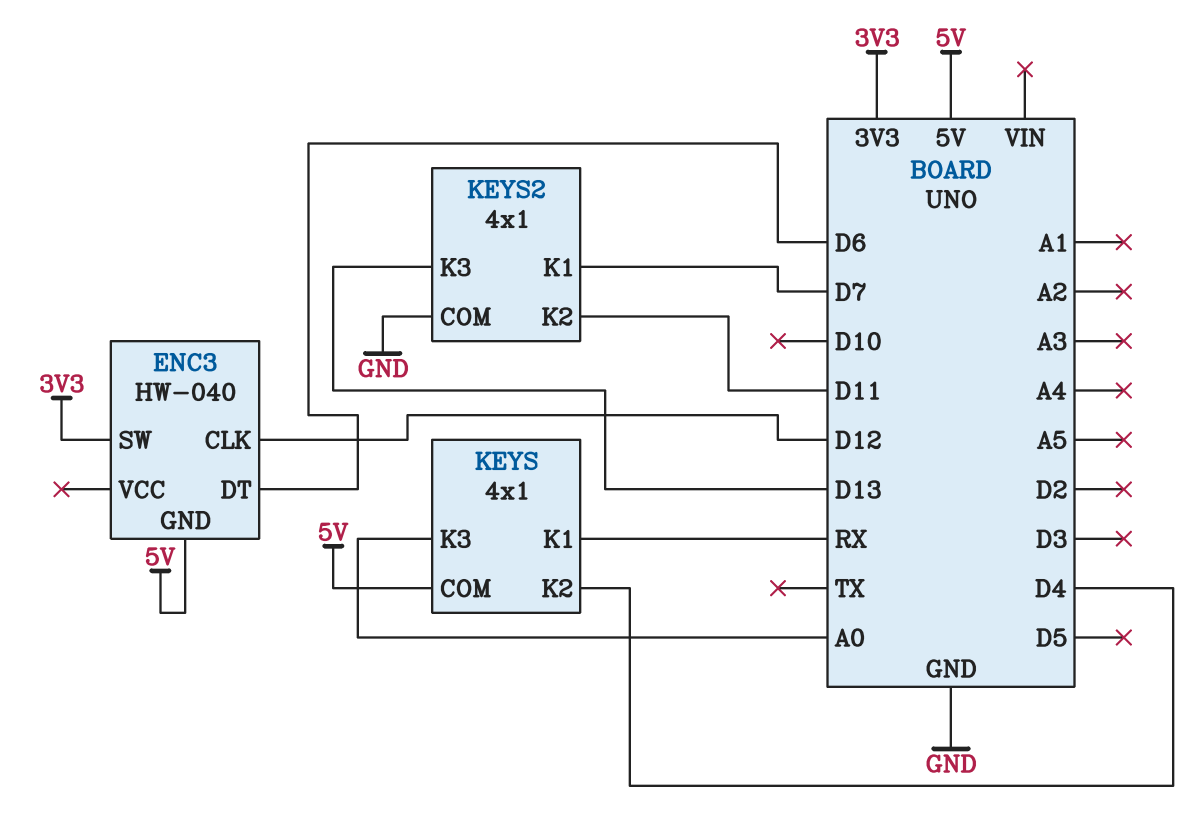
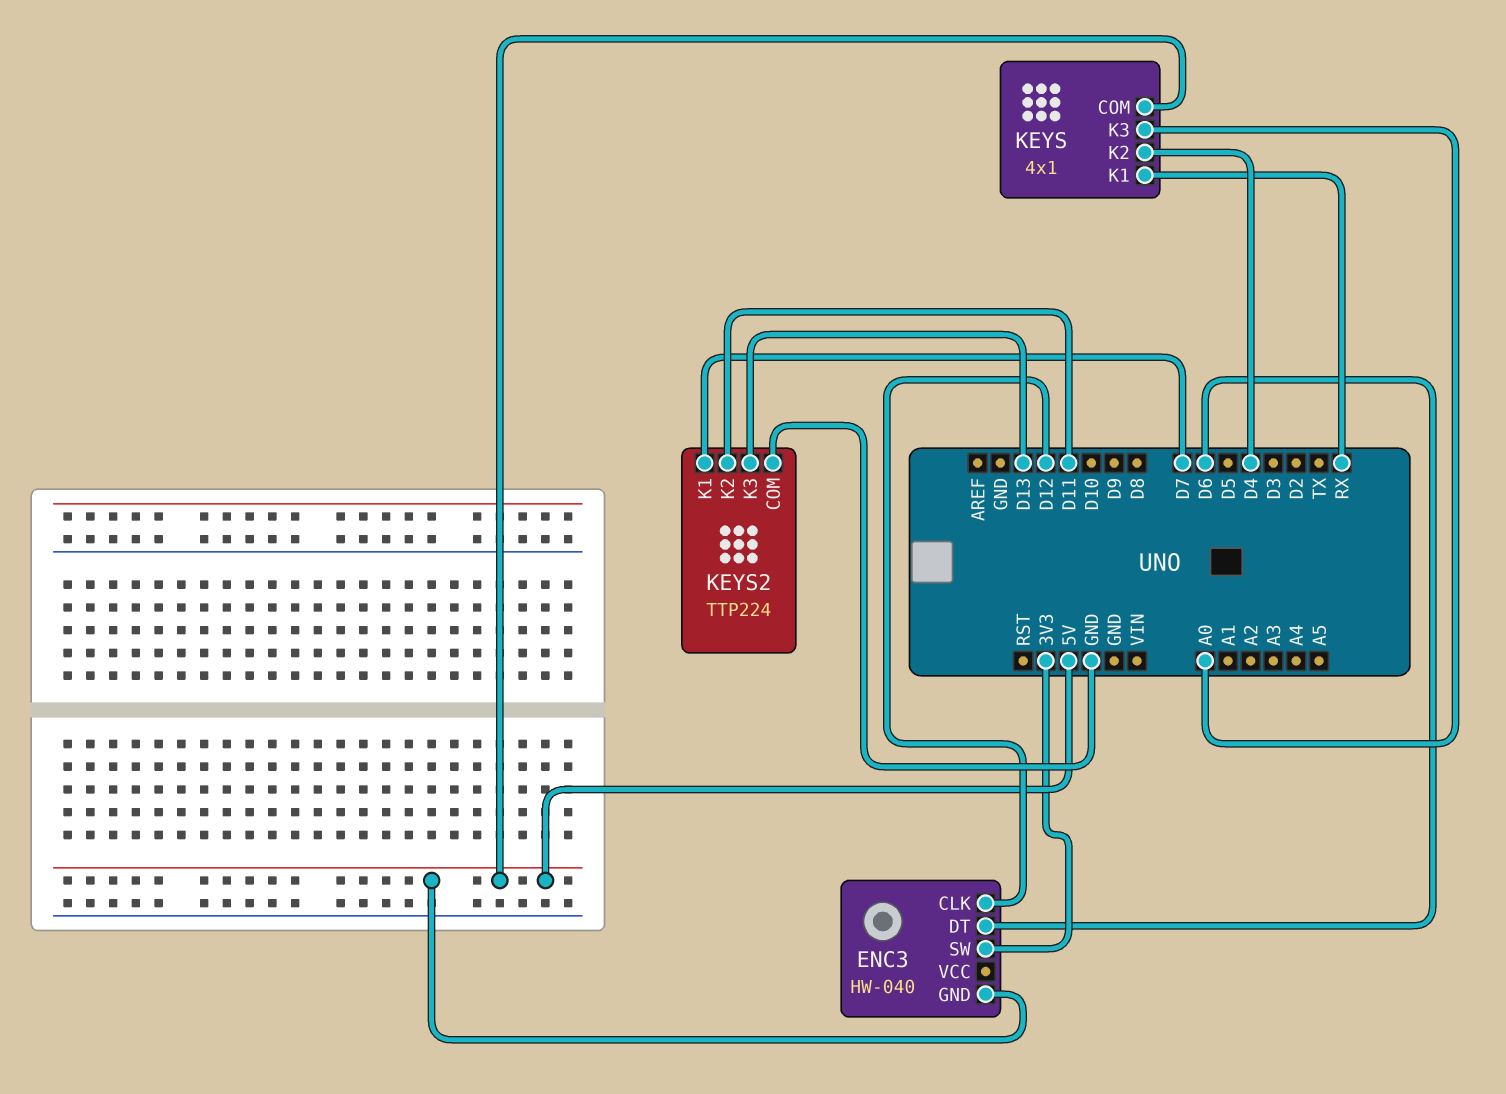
KEYS2: 4x1 -> TTP224

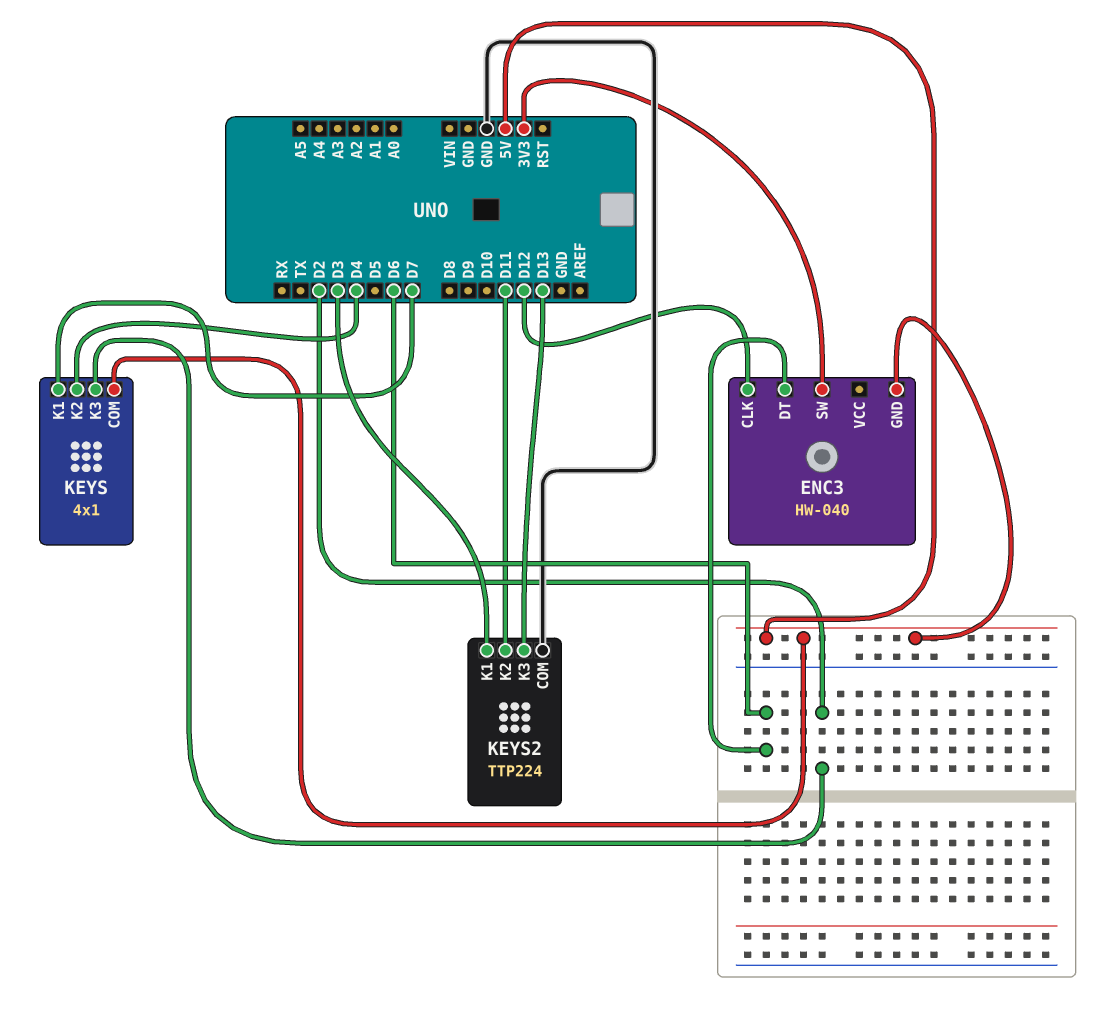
KEYS pin K1: RX -> D7
KEYS pin K3: A0 -> D2
KEYS2 pin K1: D7 -> D3

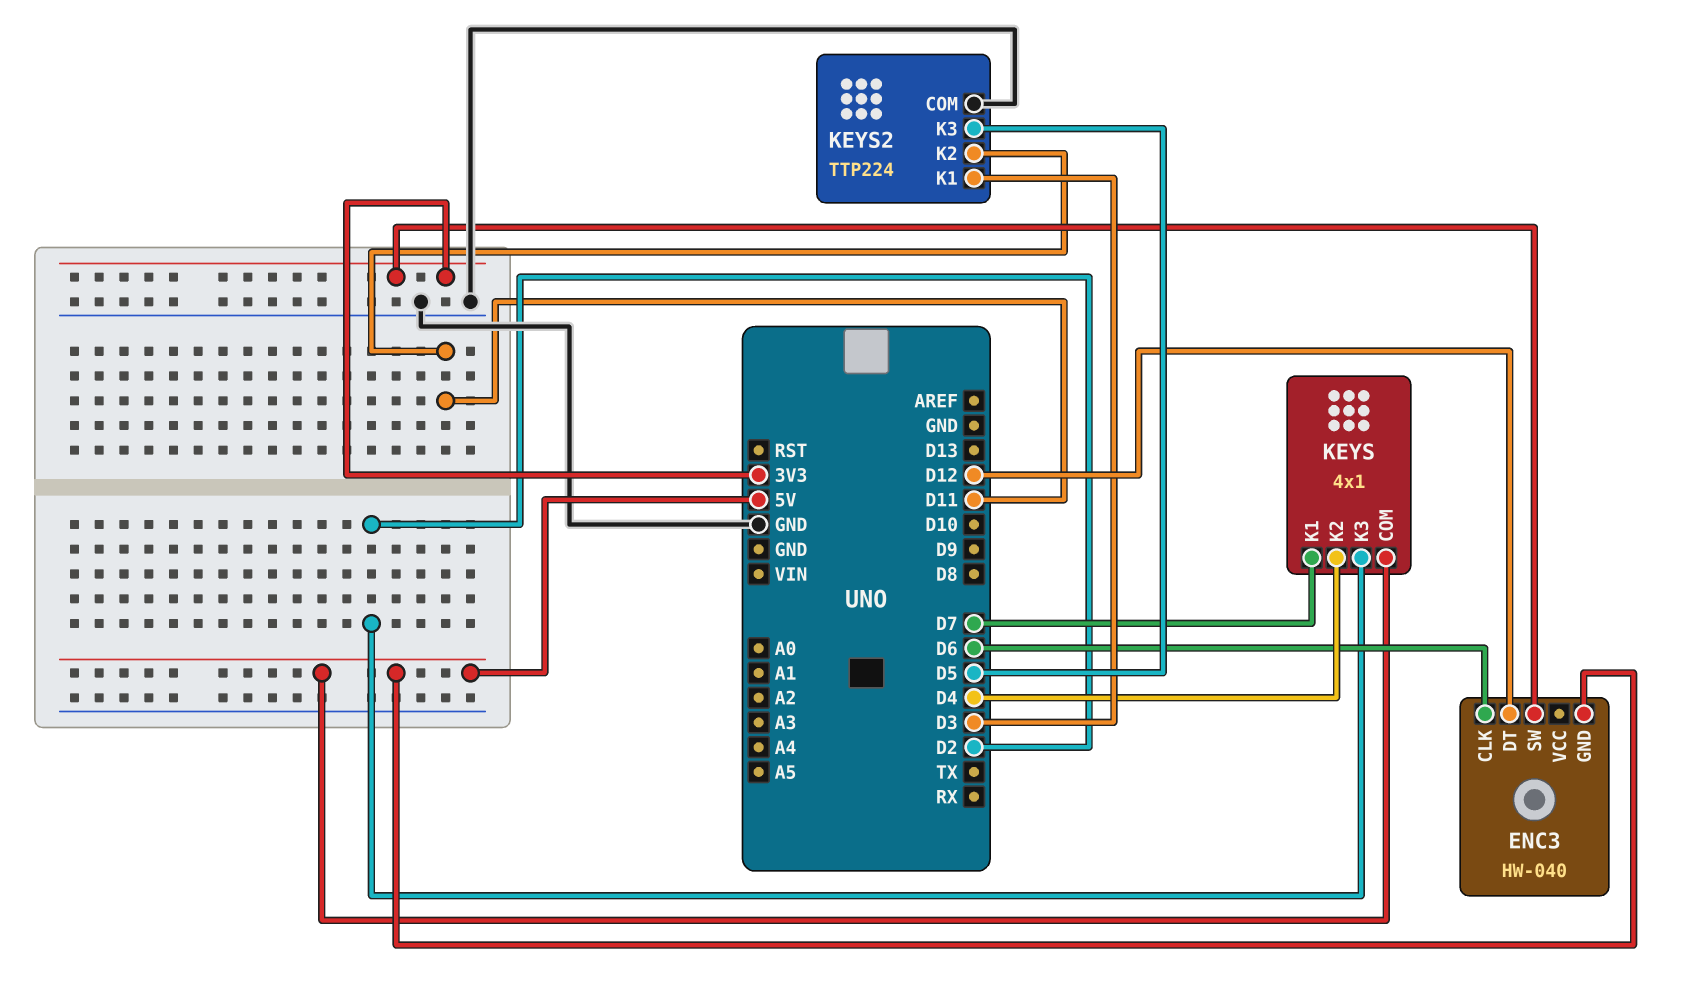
ENC3 pin CLK: D12 -> D6
ENC3 pin DT: D6 -> D12
KEYS2 pin K3: D13 -> D5

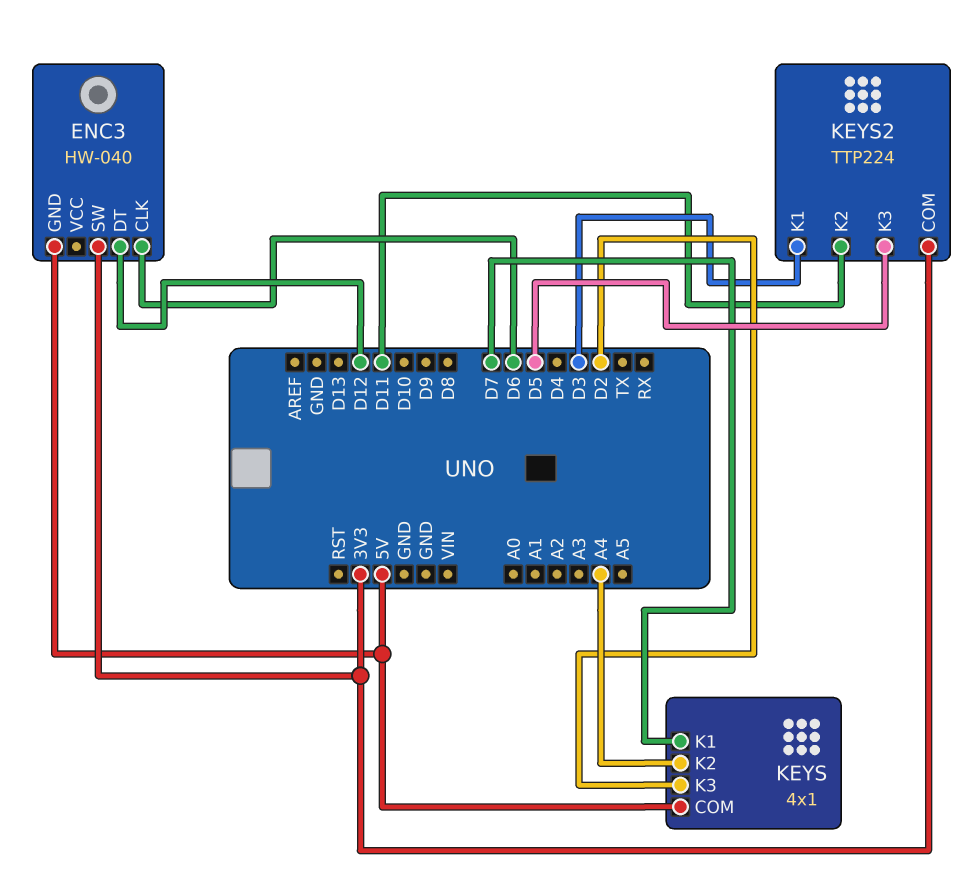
KEYS pin K2: D4 -> A4
KEYS2 pin COM: GND -> 3V3

